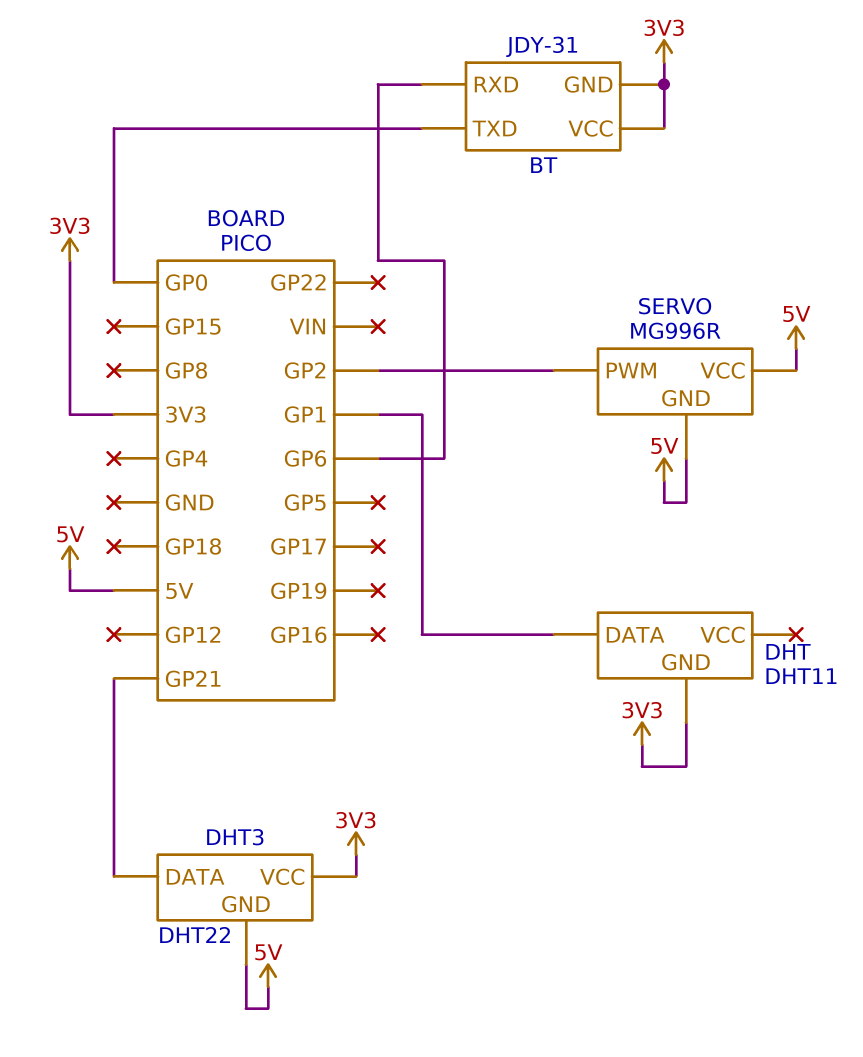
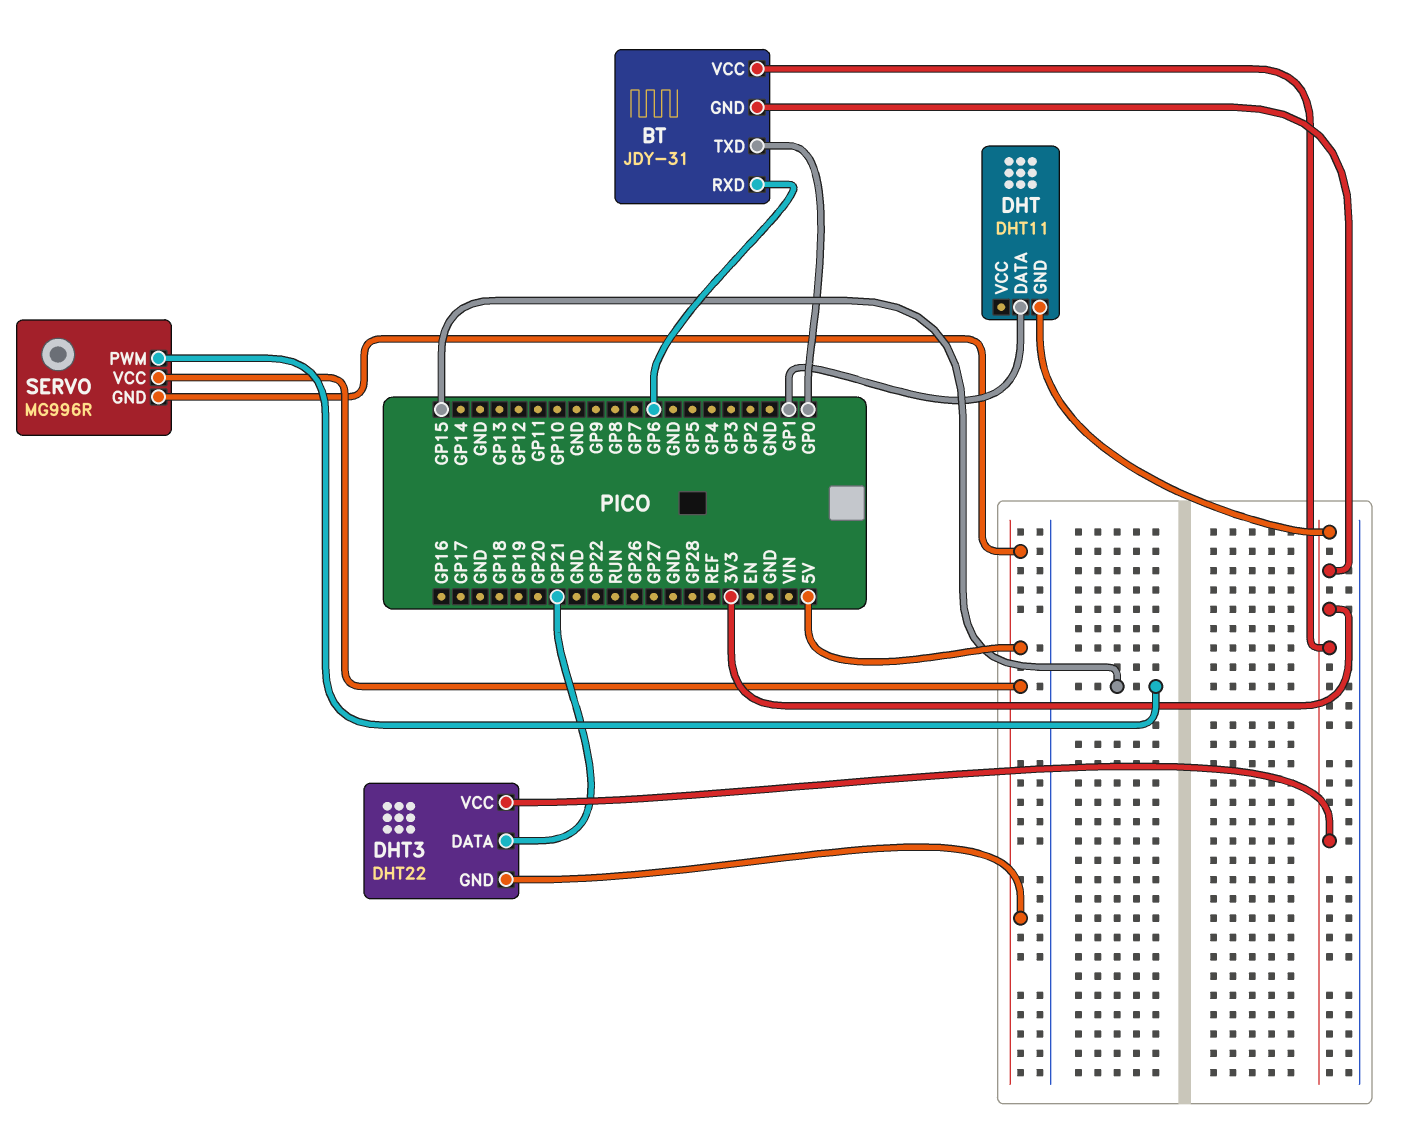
SERVO pin PWM: GP2 -> GP15

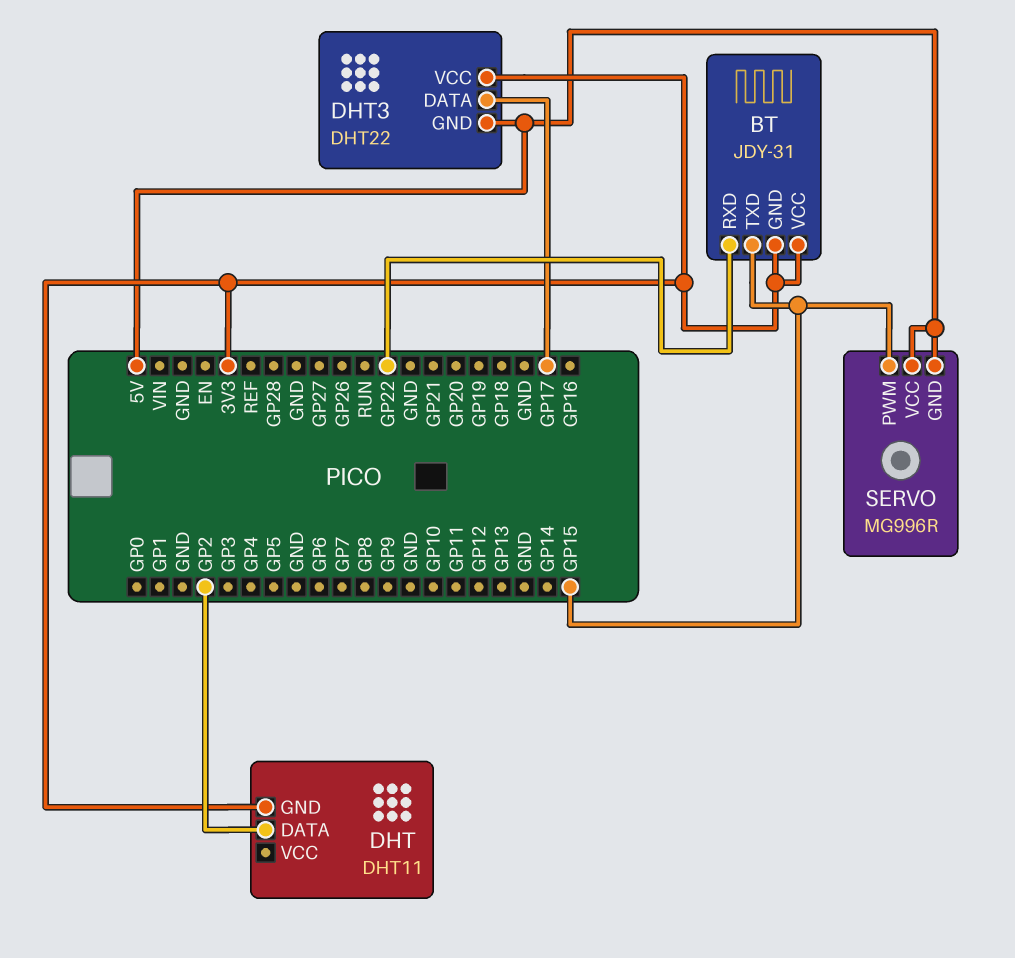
BT pin RXD: GP6 -> GP22
BT pin TXD: GP0 -> GP15
DHT pin DATA: GP1 -> GP2
DHT3 pin DATA: GP21 -> GP17

